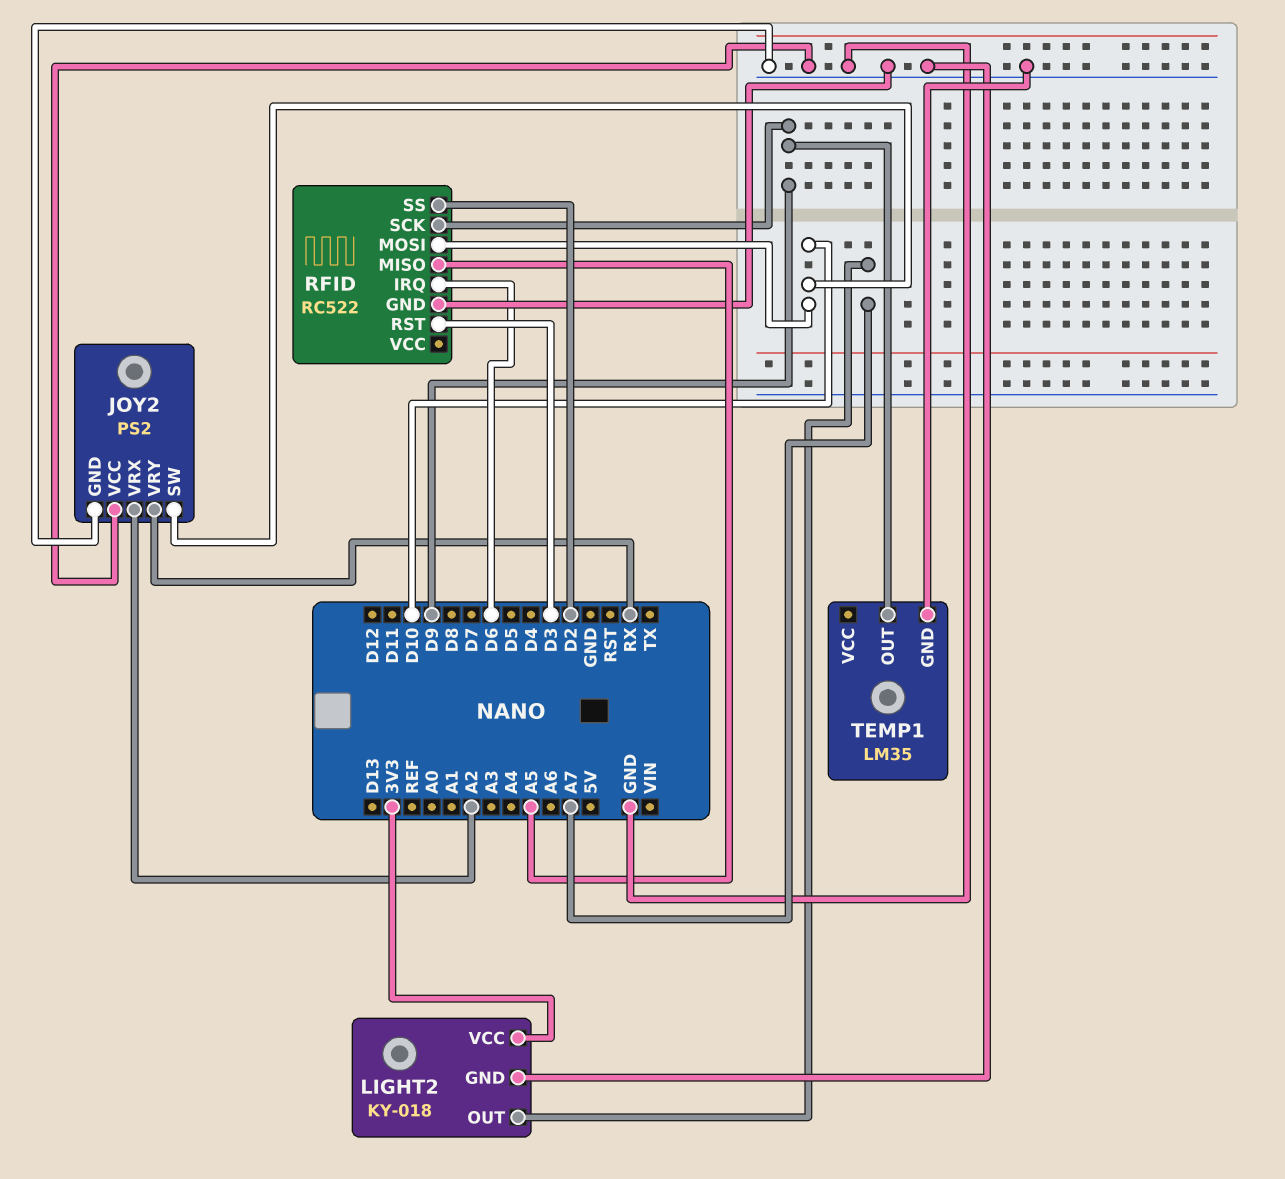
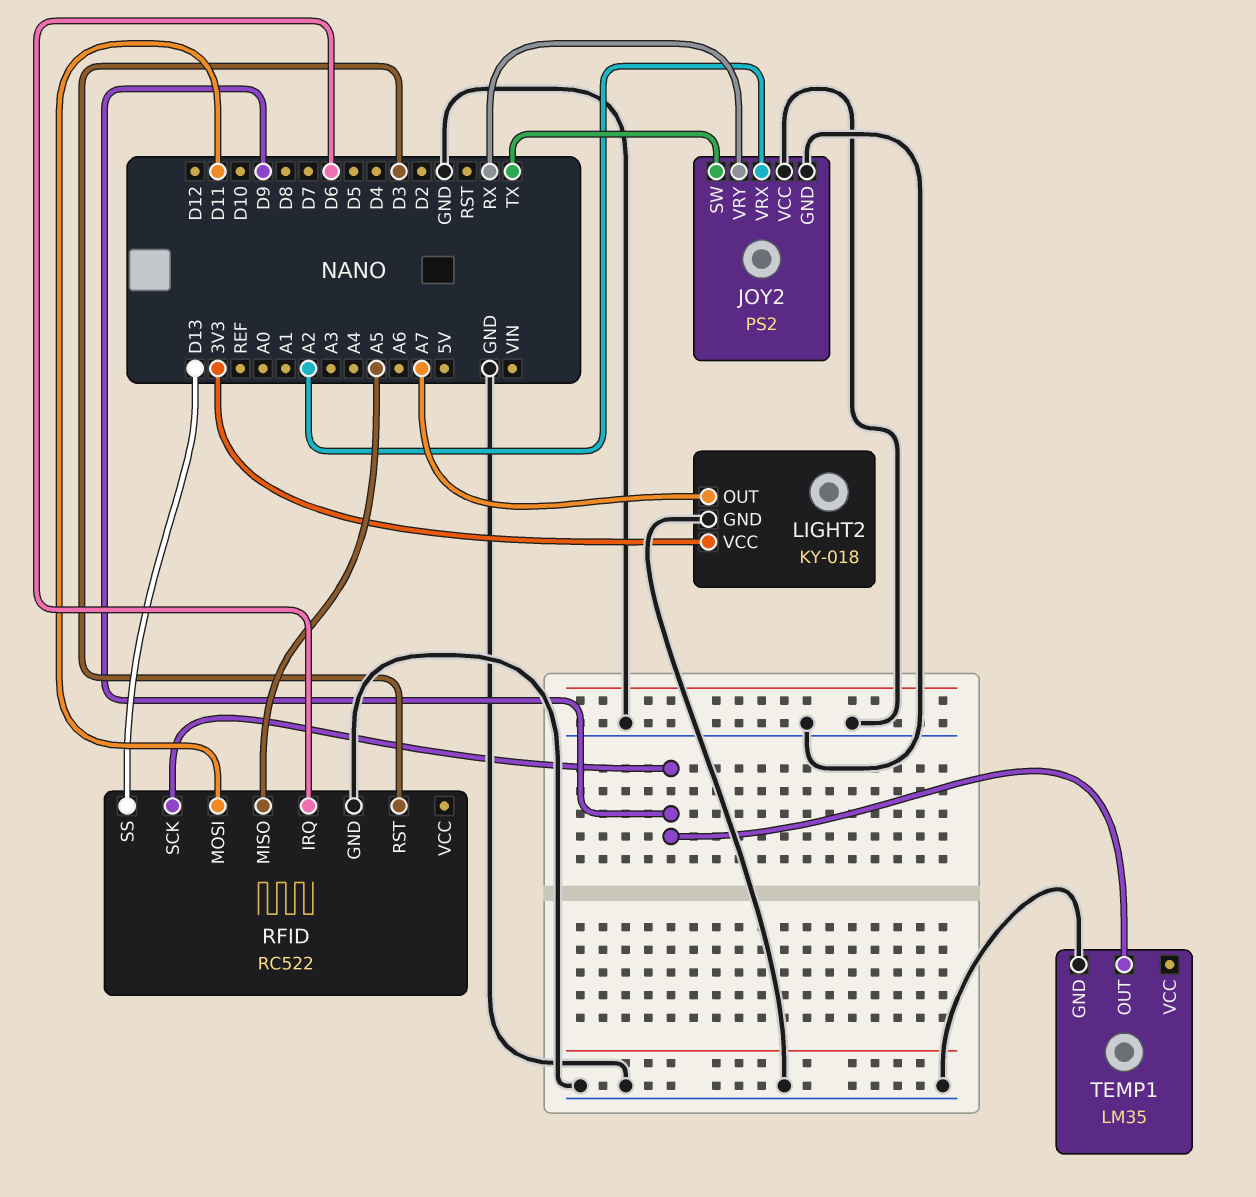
JOY2 pin SW: D10 -> TX
RFID pin MOSI: D10 -> D11
RFID pin SS: D2 -> D13

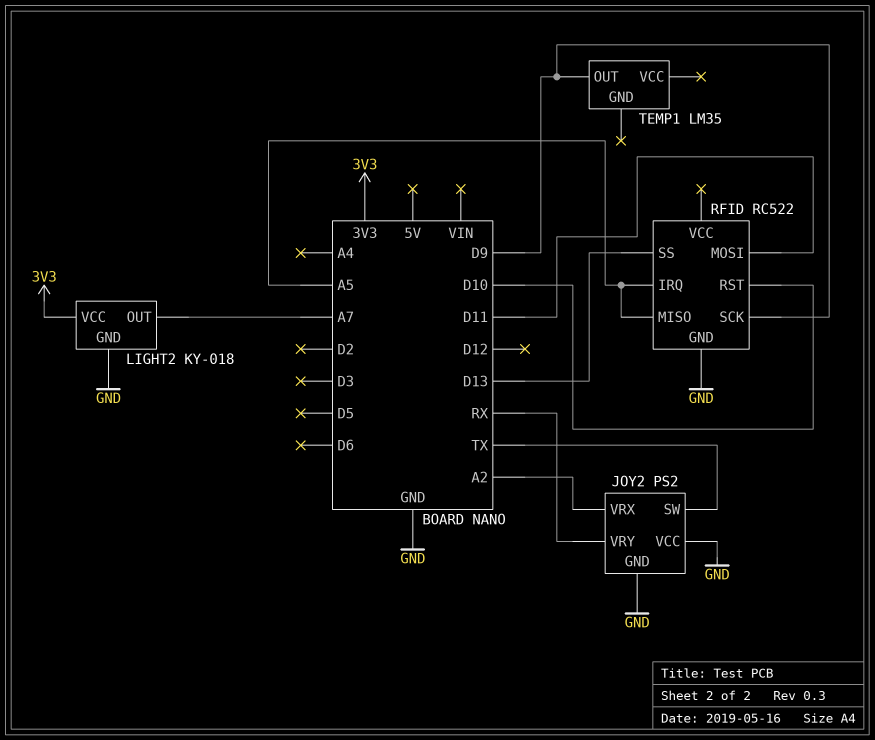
RFID pin IRQ: D6 -> A5
RFID pin RST: D3 -> D10
TEMP1 pin GND: GND -> none

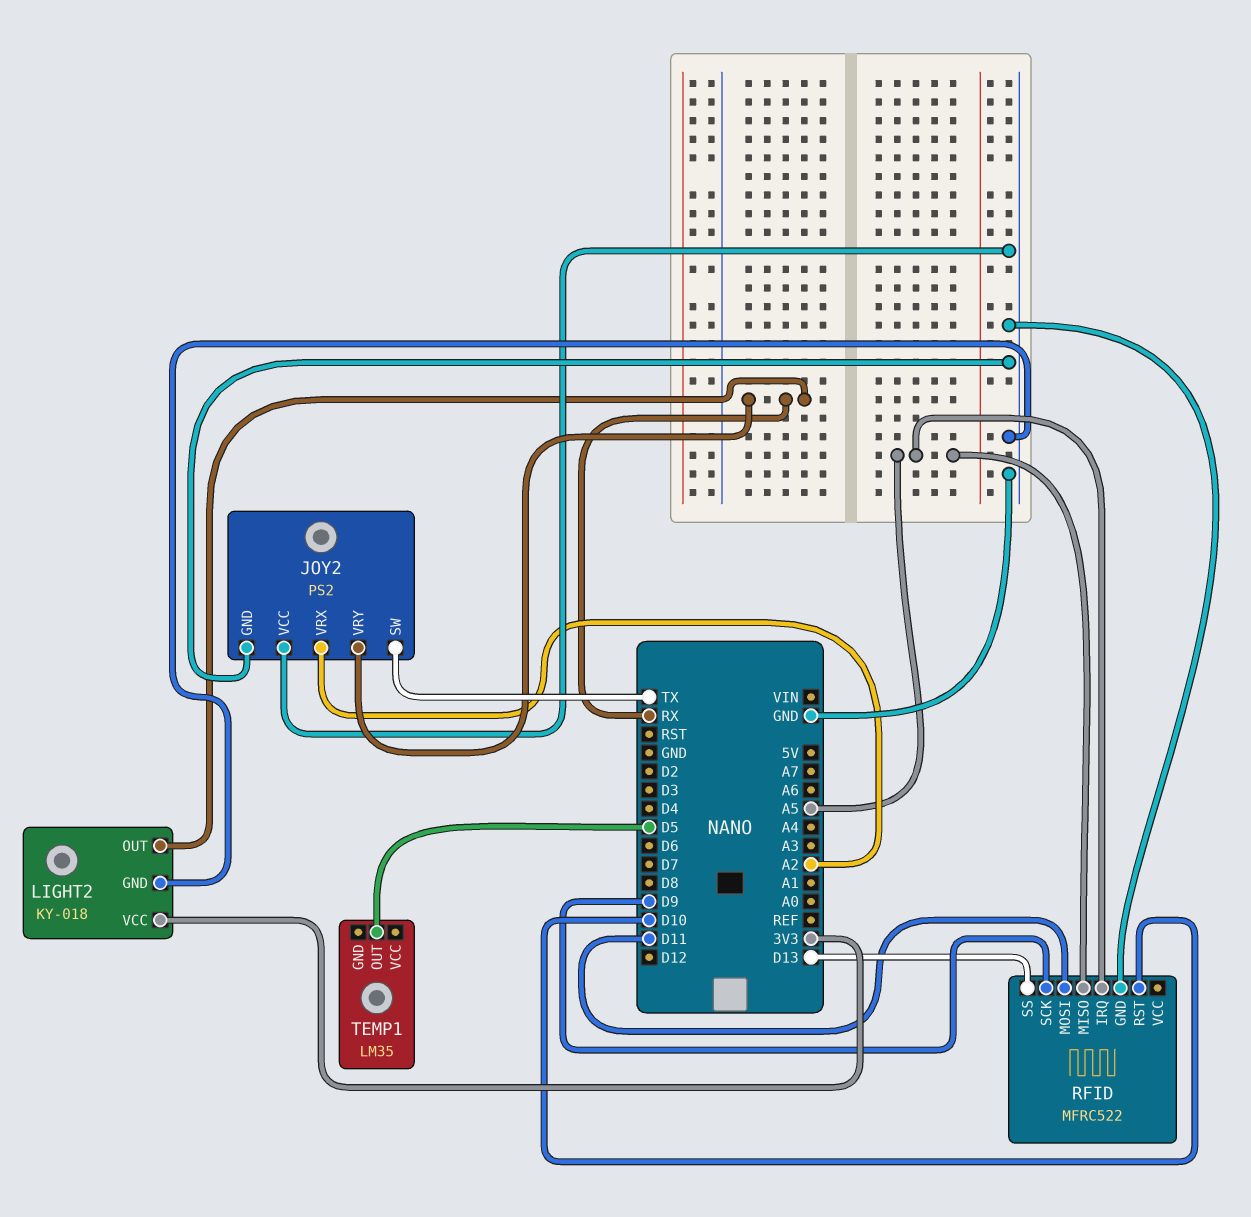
LIGHT2 pin OUT: A7 -> RX
RFID: RC522 -> MFRC522
TEMP1 pin OUT: D9 -> D5

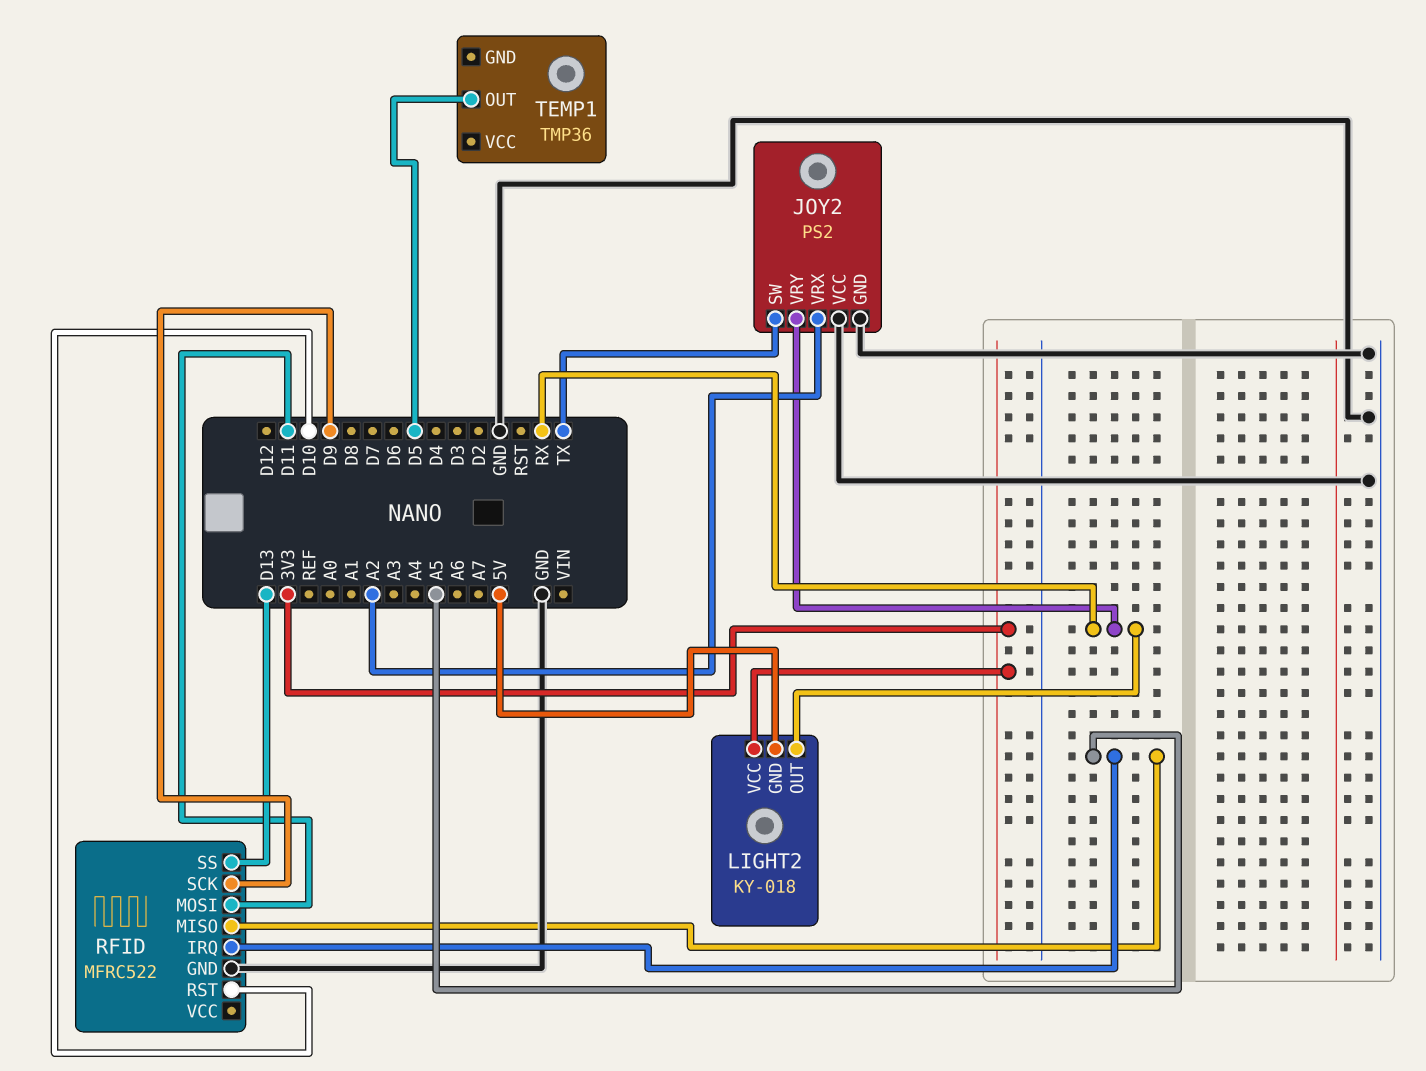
LIGHT2 pin GND: GND -> 5V
TEMP1: LM35 -> TMP36

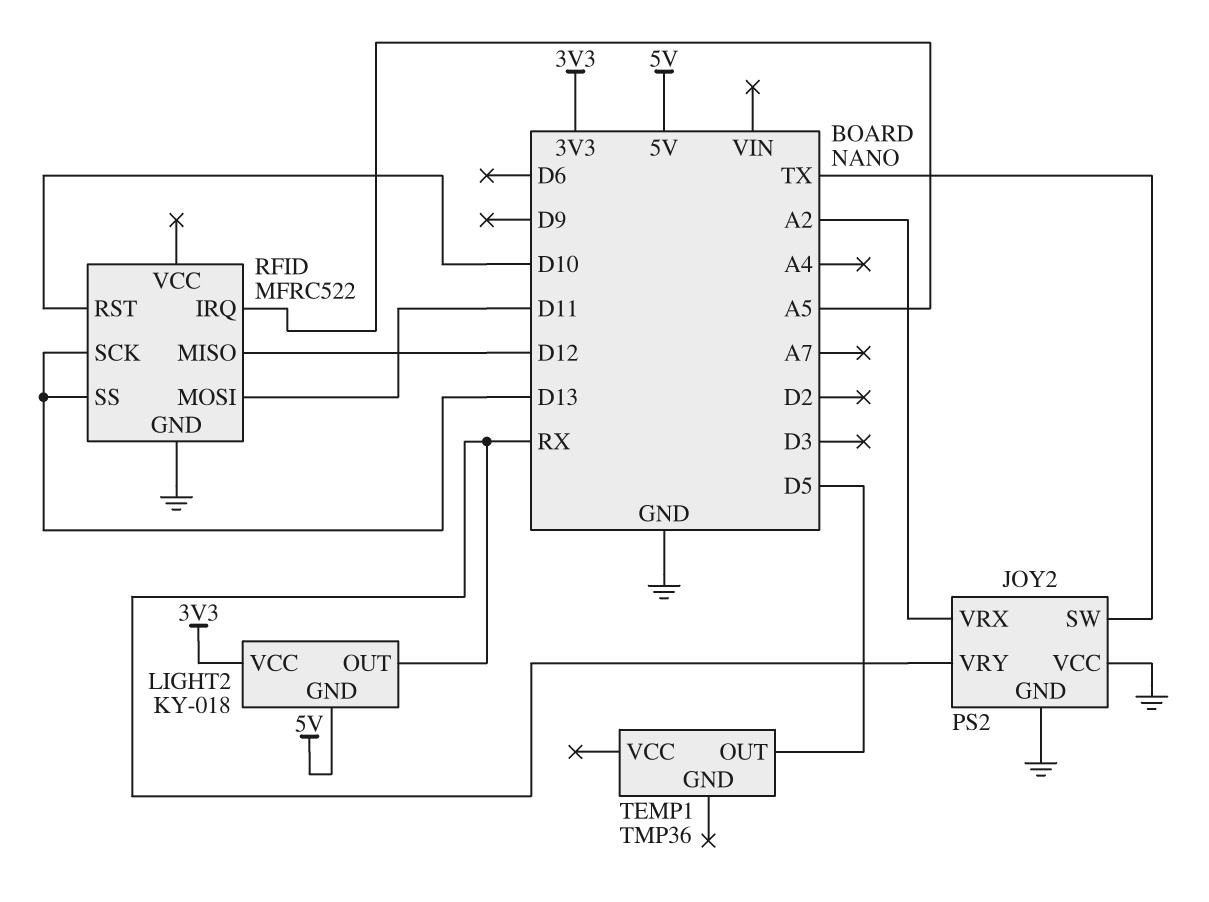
RFID pin MISO: A5 -> D12
RFID pin SCK: D9 -> D13

